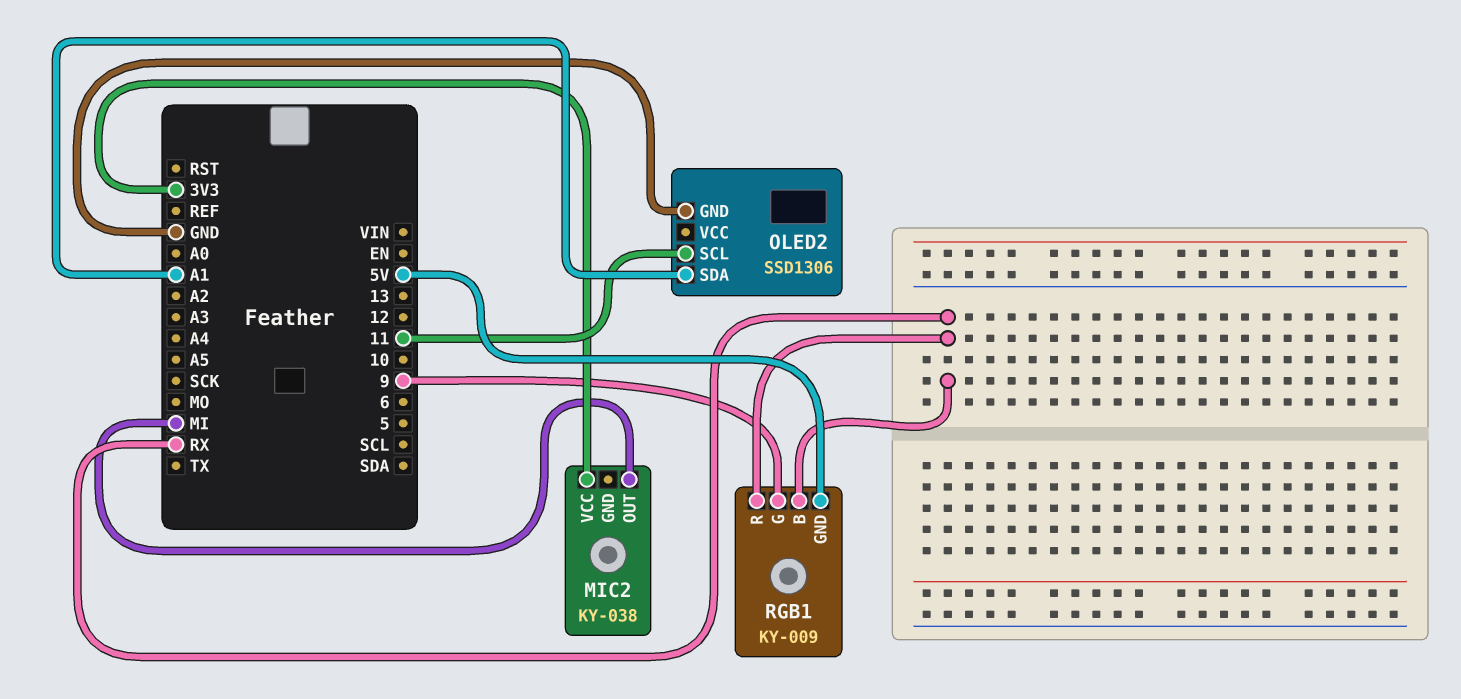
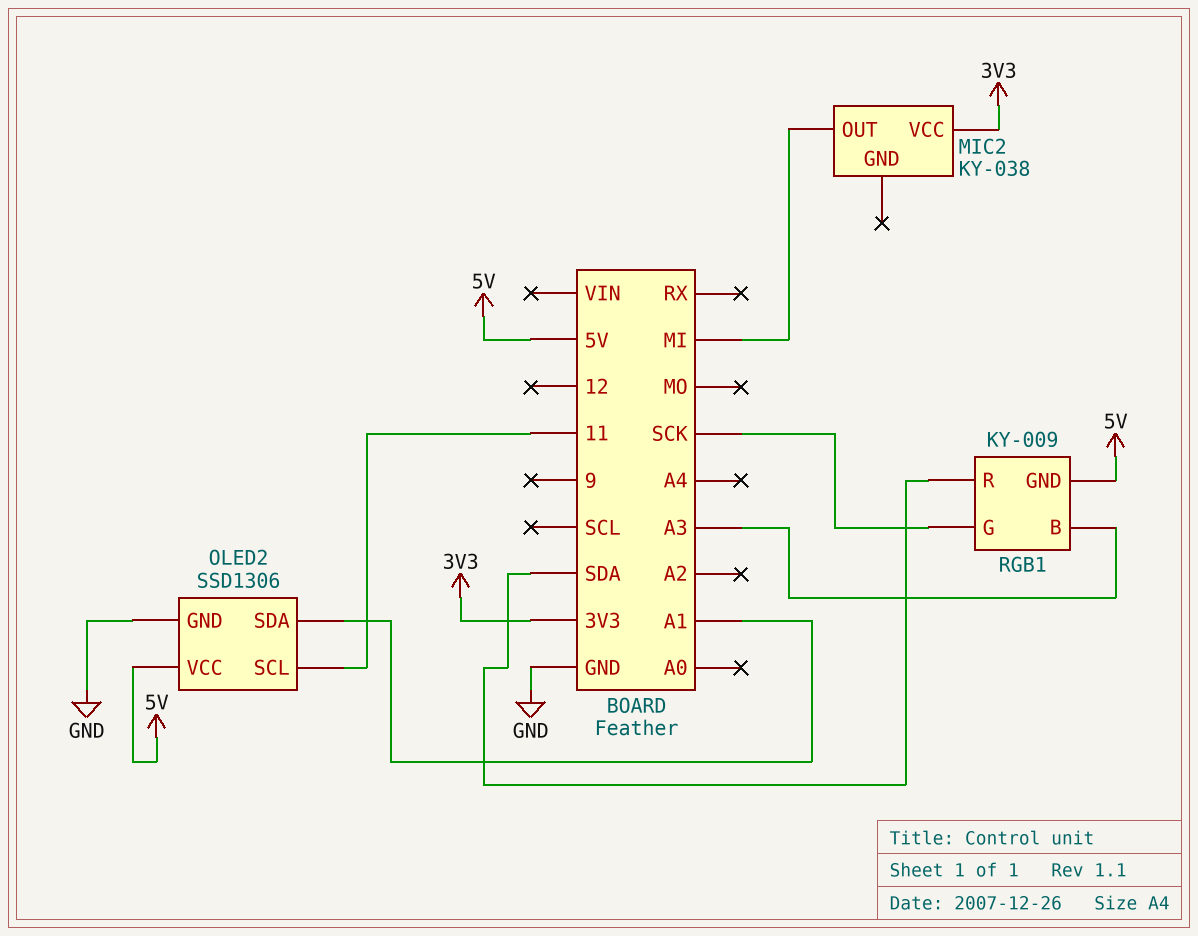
OLED2 pin VCC: none -> 5V
RGB1 pin B: RX -> A3
RGB1 pin G: 9 -> SCK
RGB1 pin R: RX -> SDA

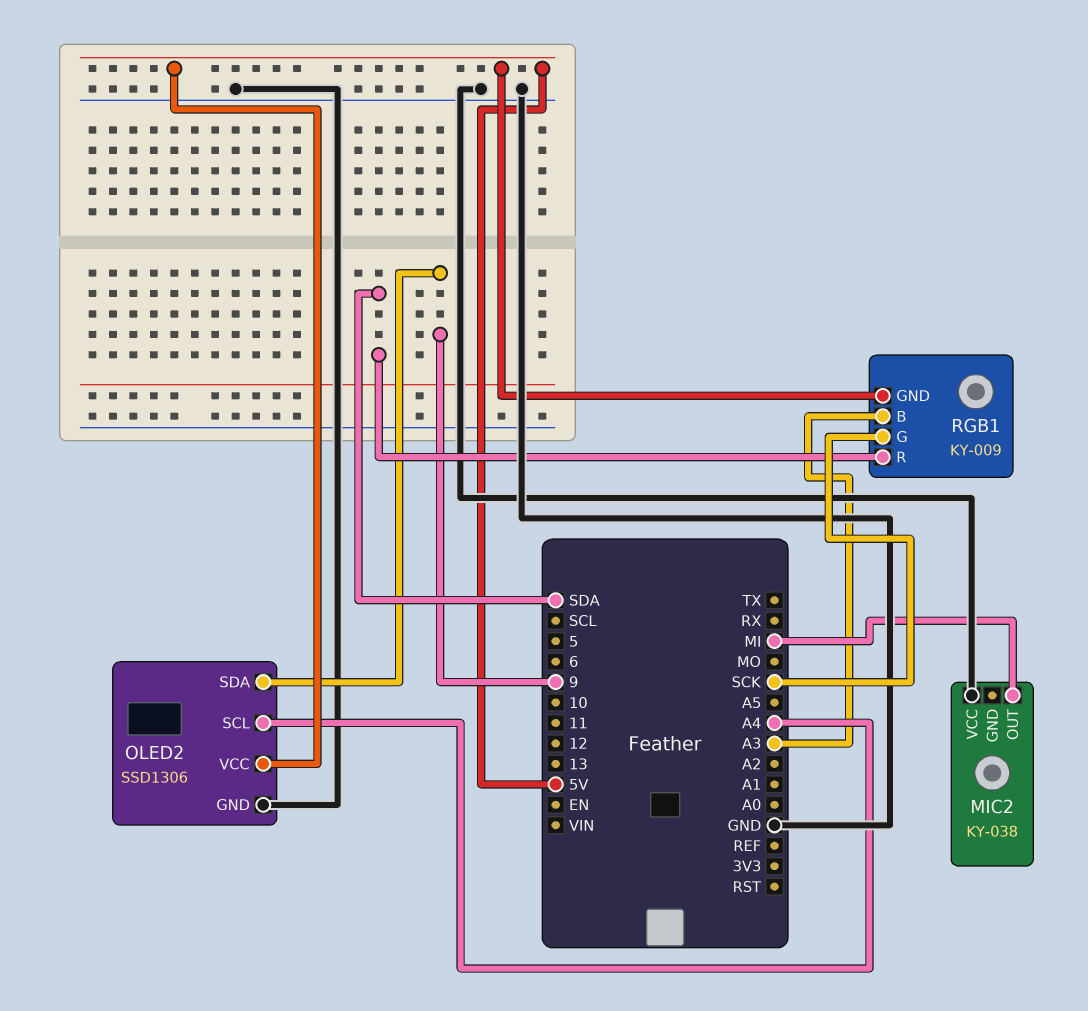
MIC2 pin VCC: 3V3 -> GND
OLED2 pin SCL: 11 -> A4
OLED2 pin SDA: A1 -> 9

